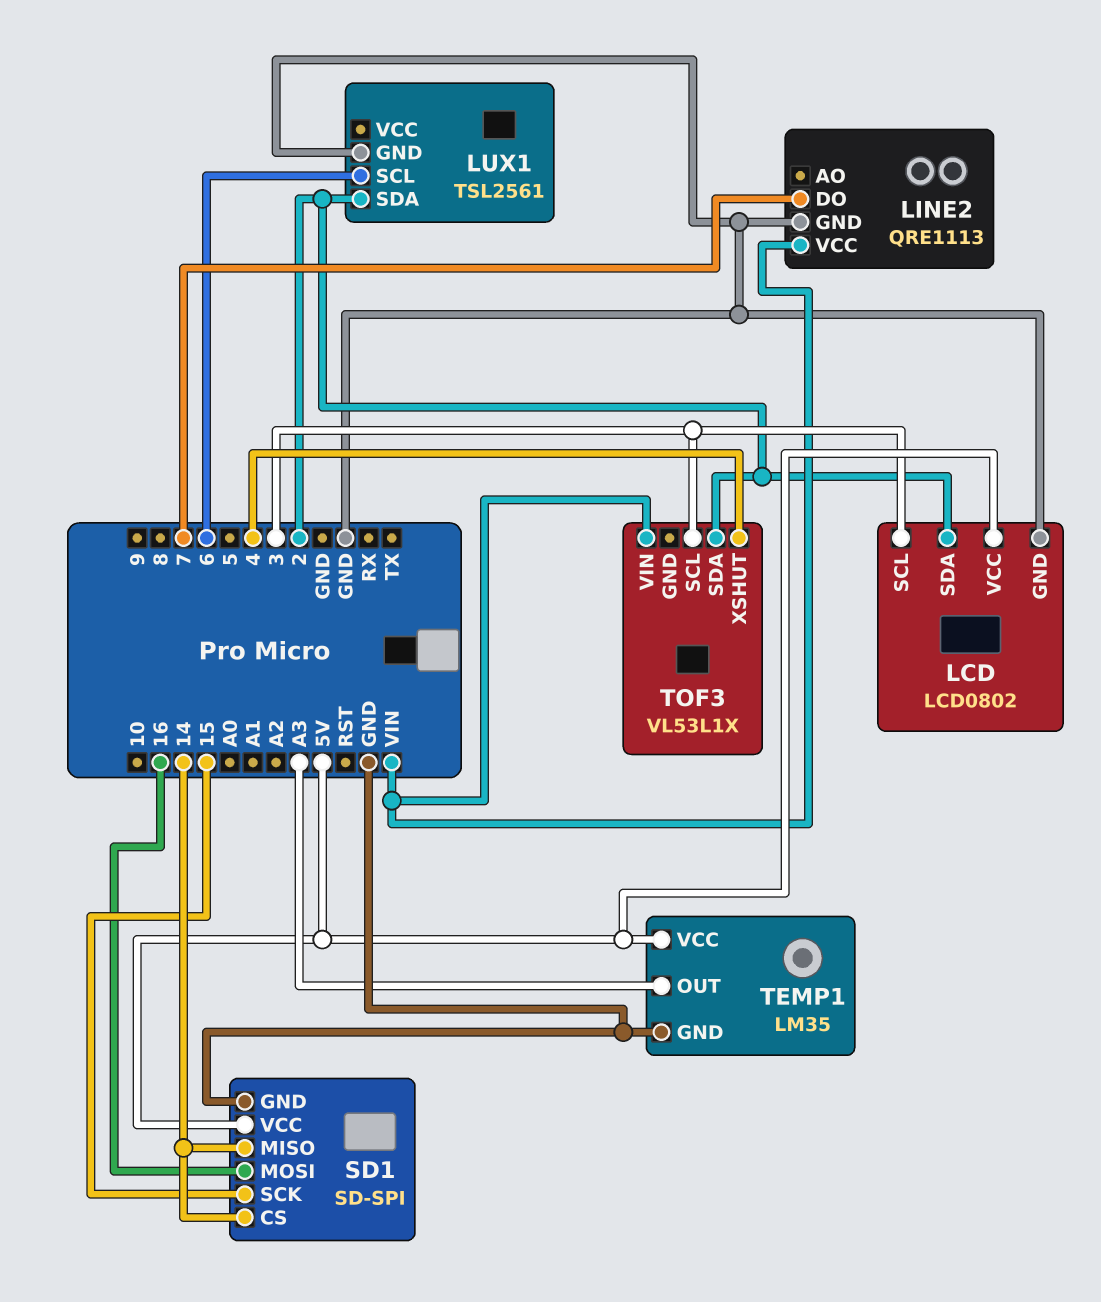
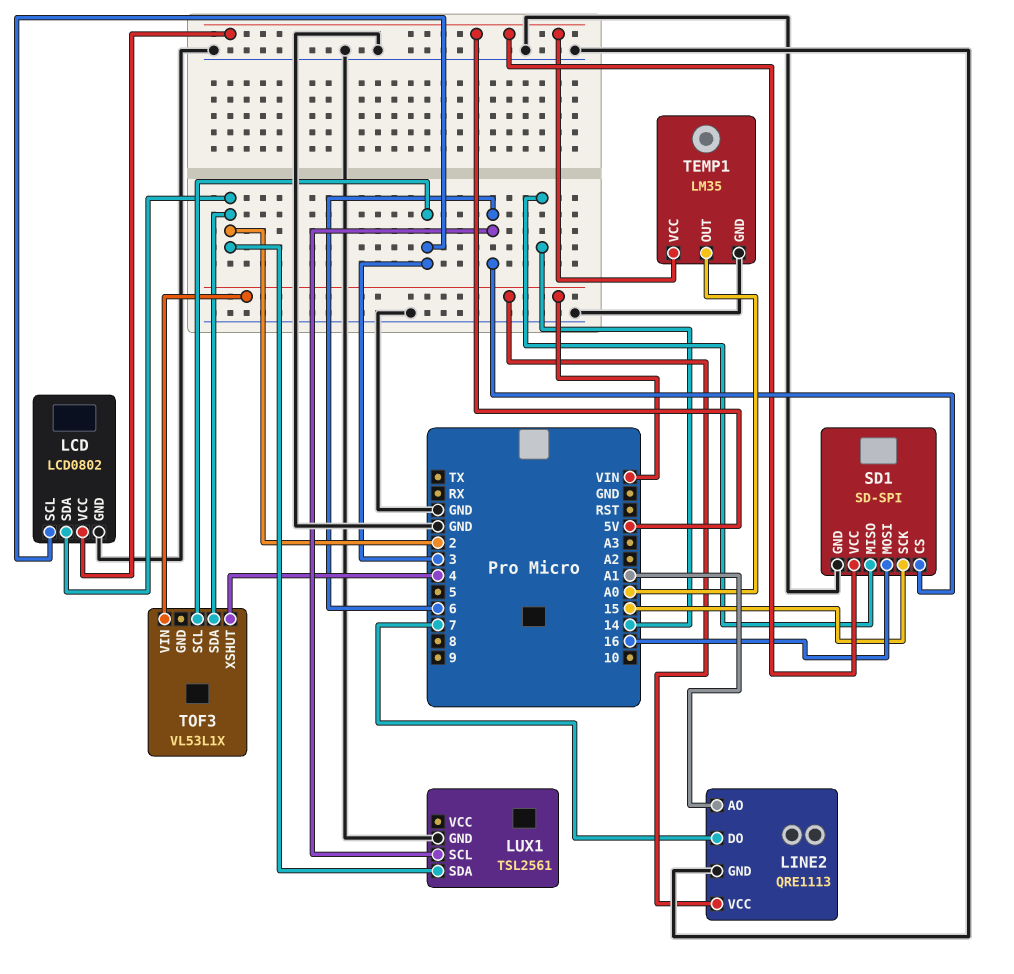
LINE2 pin AO: none -> A1
SD1 pin CS: 14 -> 6
TEMP1 pin OUT: A3 -> A0

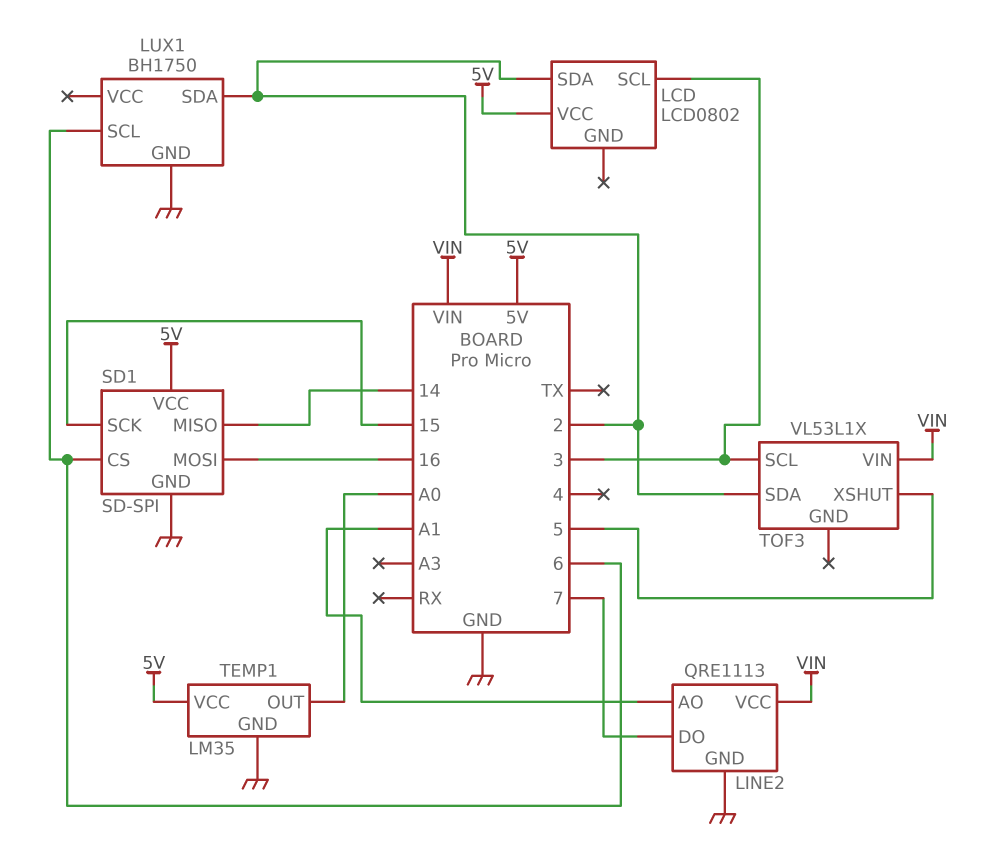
LCD pin GND: GND -> none
LUX1: TSL2561 -> BH1750
TOF3 pin XSHUT: 4 -> 5

